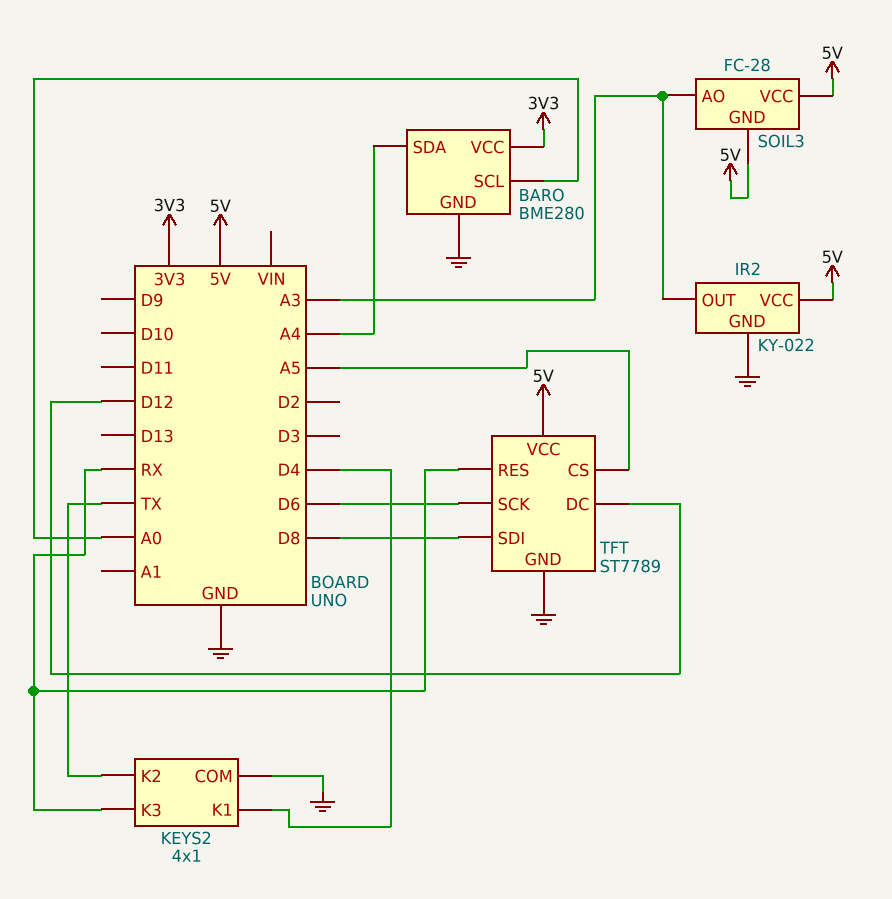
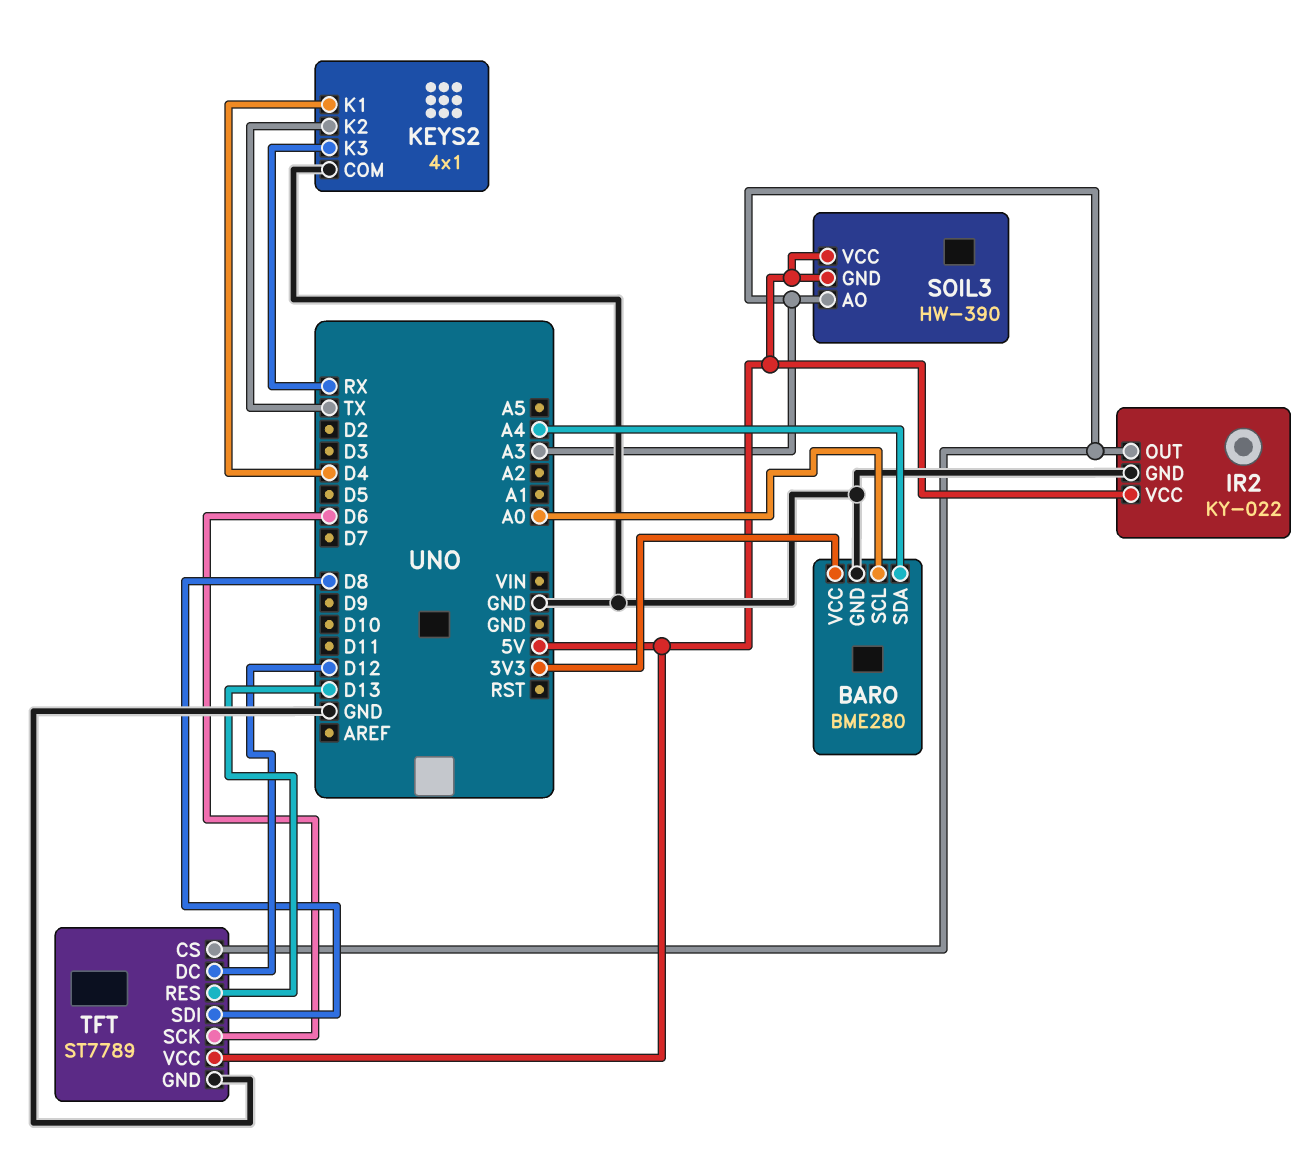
SOIL3: FC-28 -> HW-390
TFT pin CS: A5 -> A3
TFT pin RES: RX -> D13

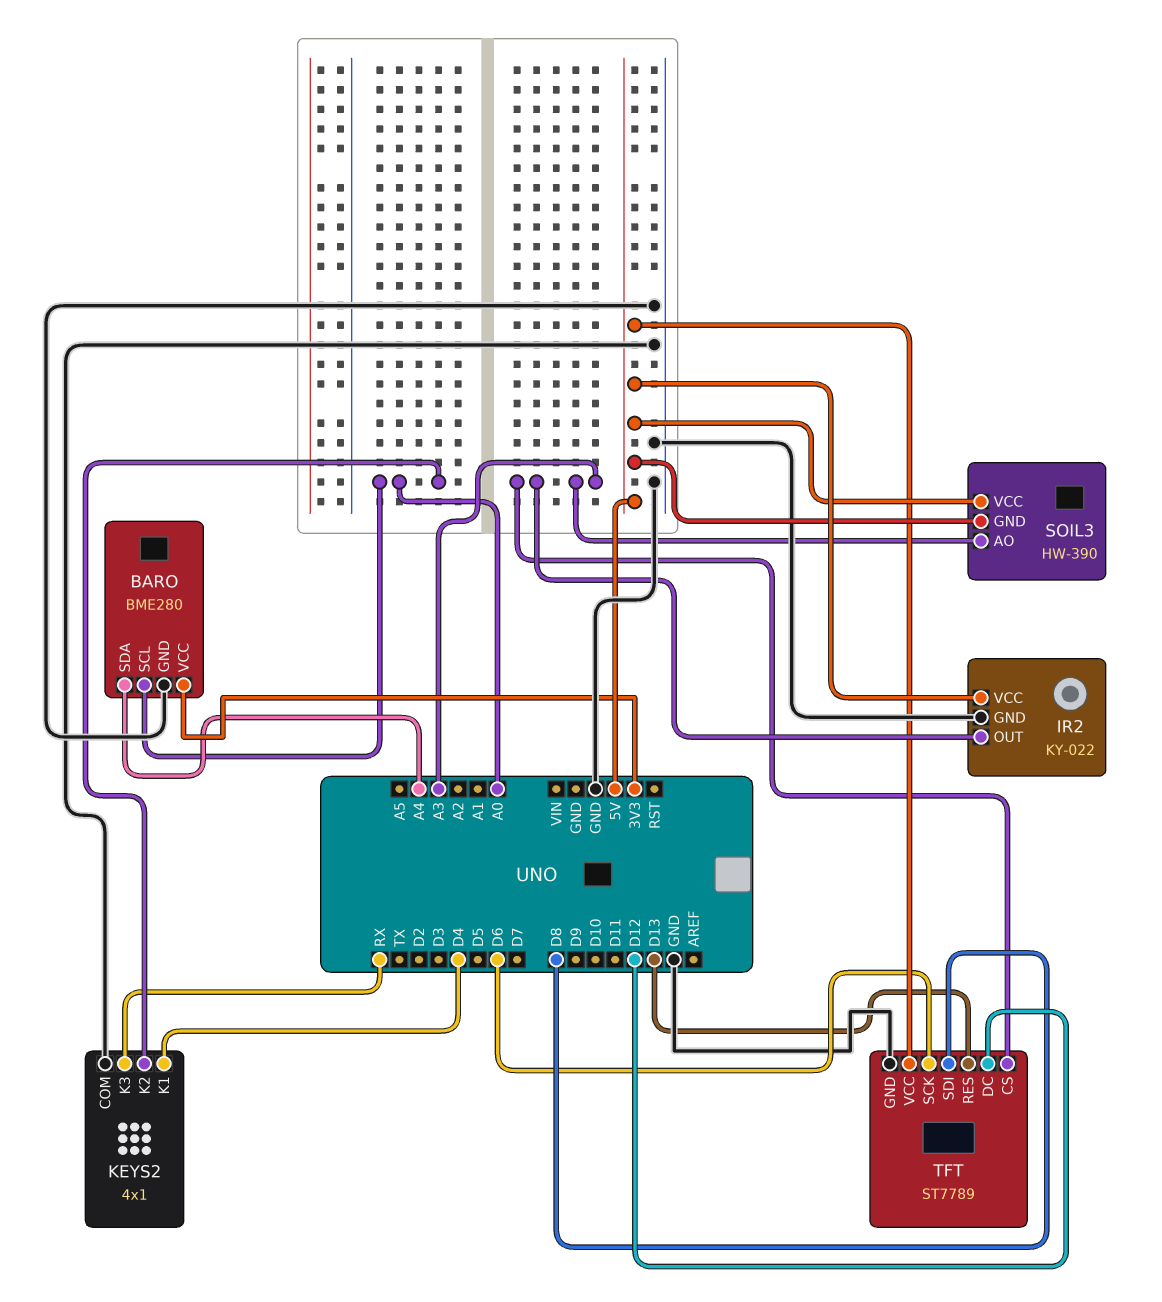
KEYS2 pin K2: TX -> A0

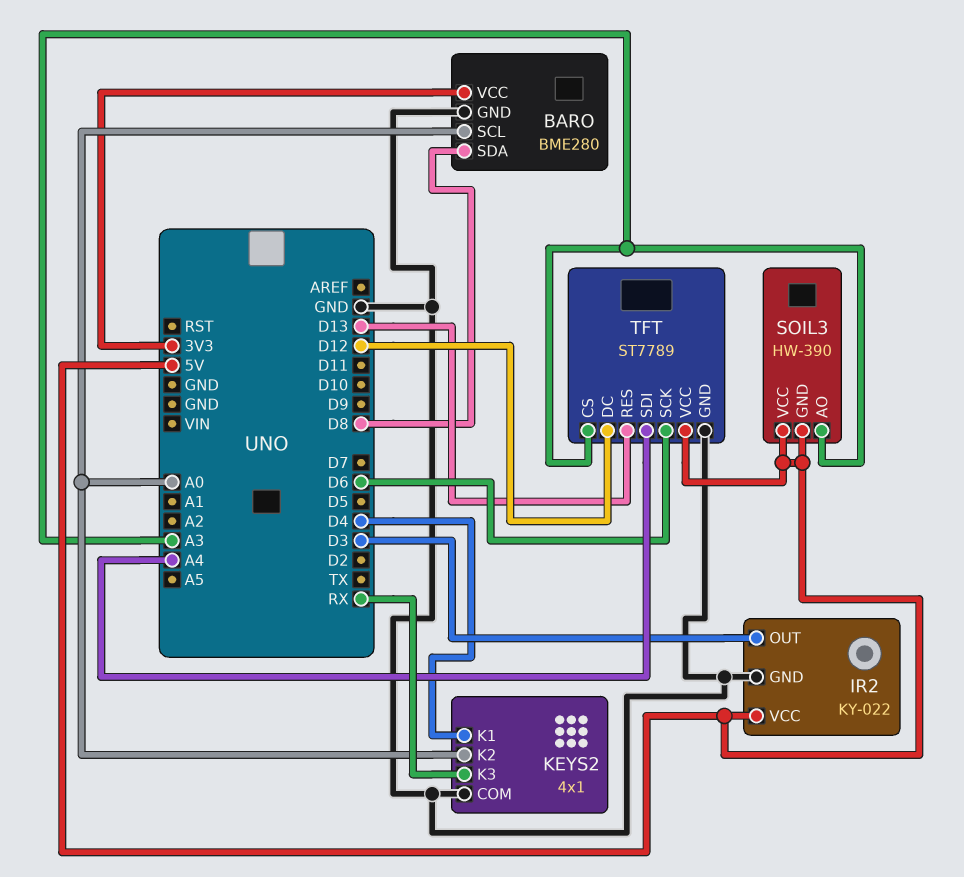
BARO pin SDA: A4 -> D8
IR2 pin OUT: A3 -> D3
TFT pin SDI: D8 -> A4

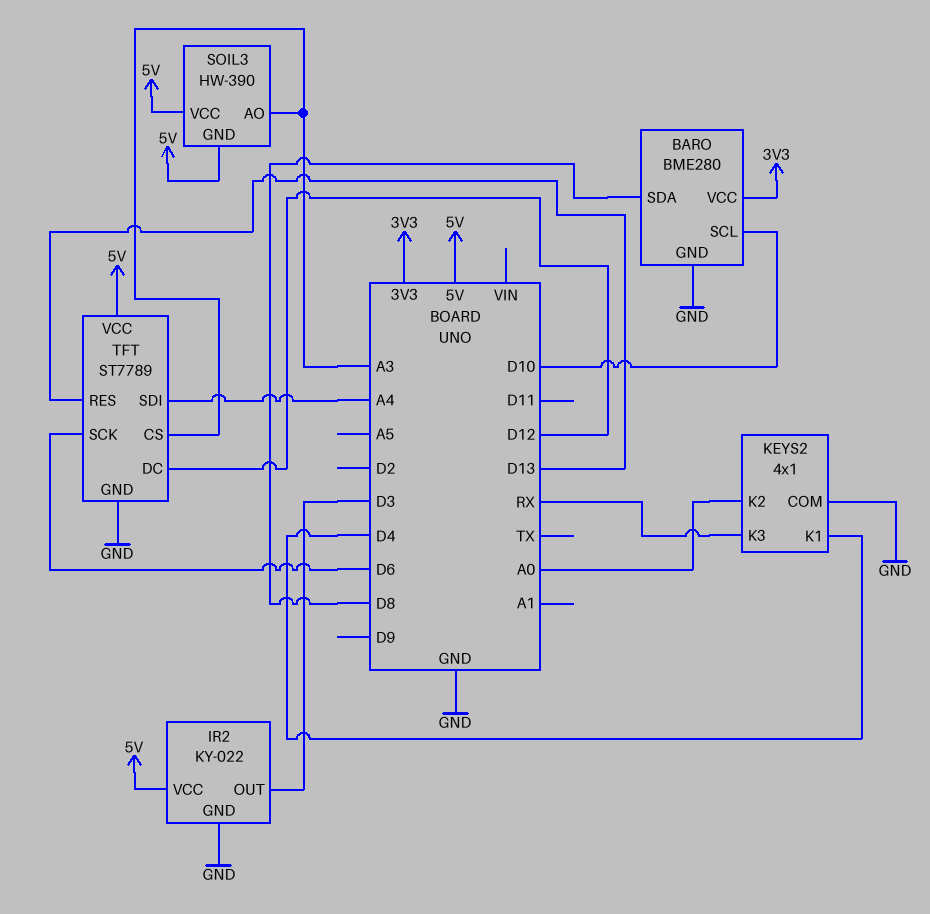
BARO pin SCL: A0 -> D10

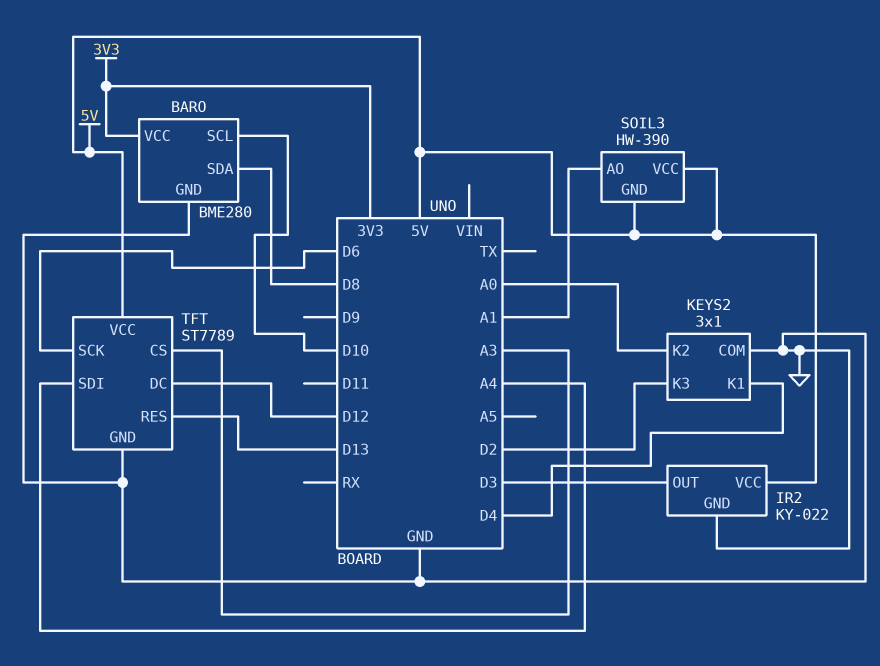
KEYS2: 4x1 -> 3x1
KEYS2 pin K3: RX -> D2
SOIL3 pin AO: A3 -> A1

